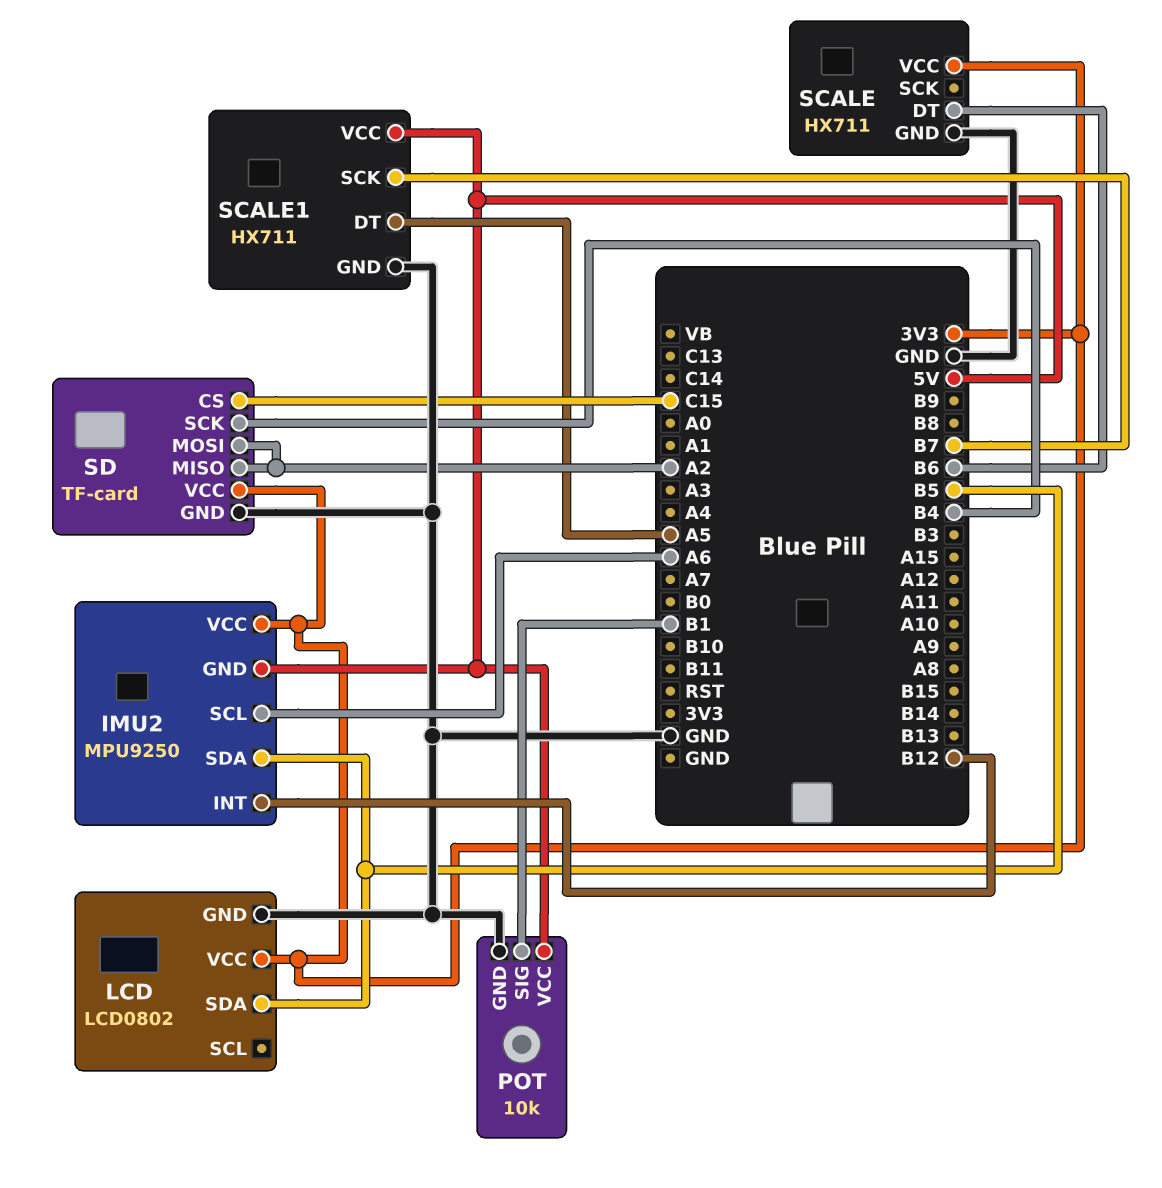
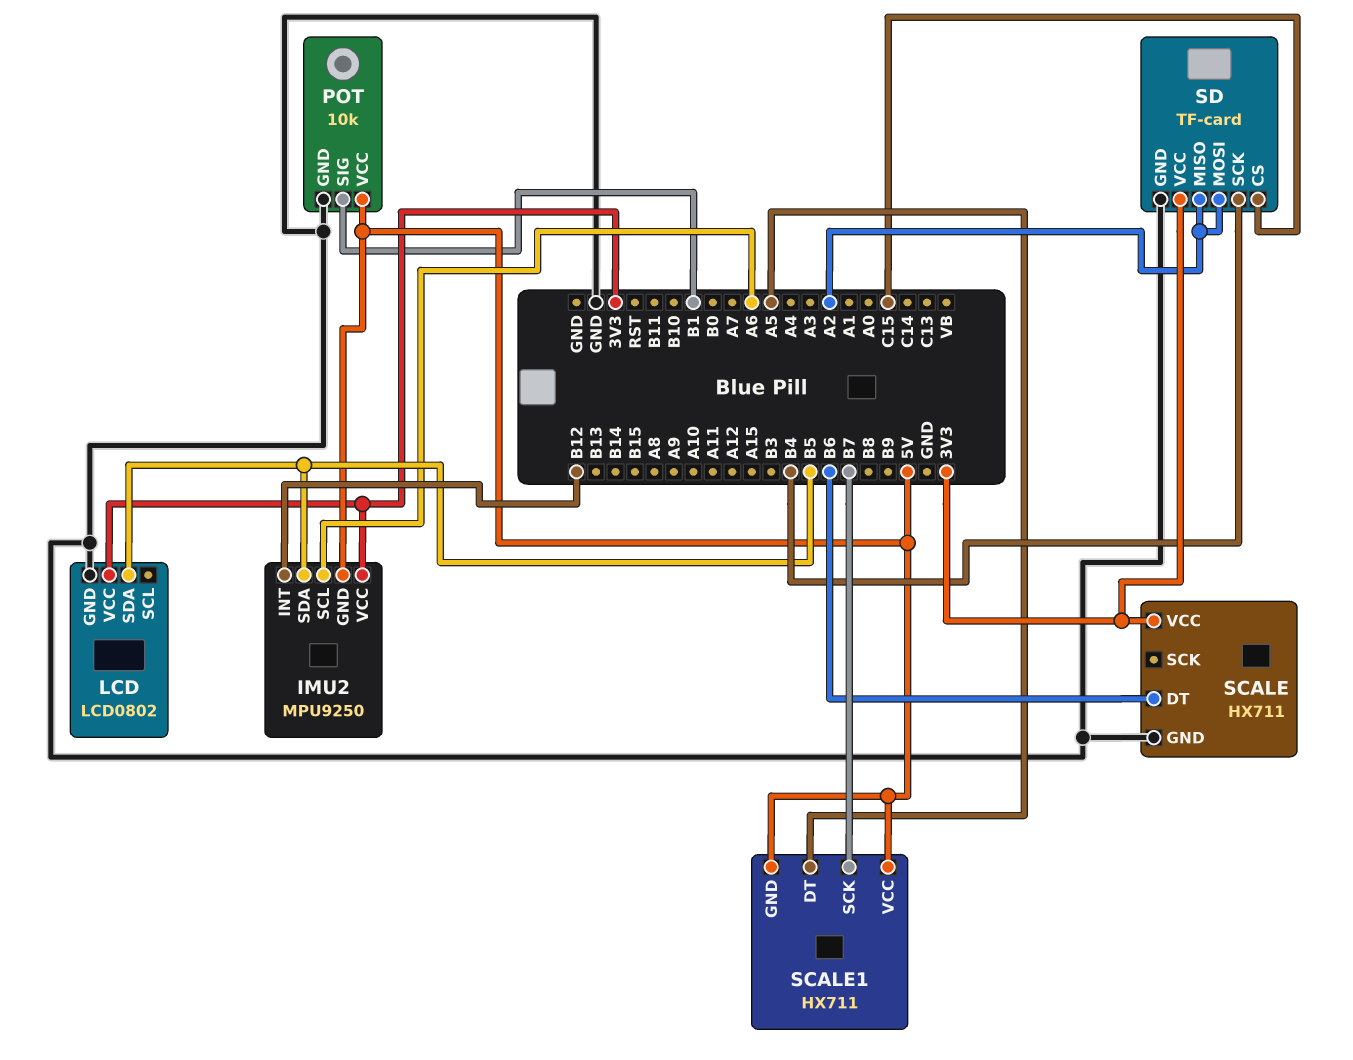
SCALE1 pin GND: GND -> 5V

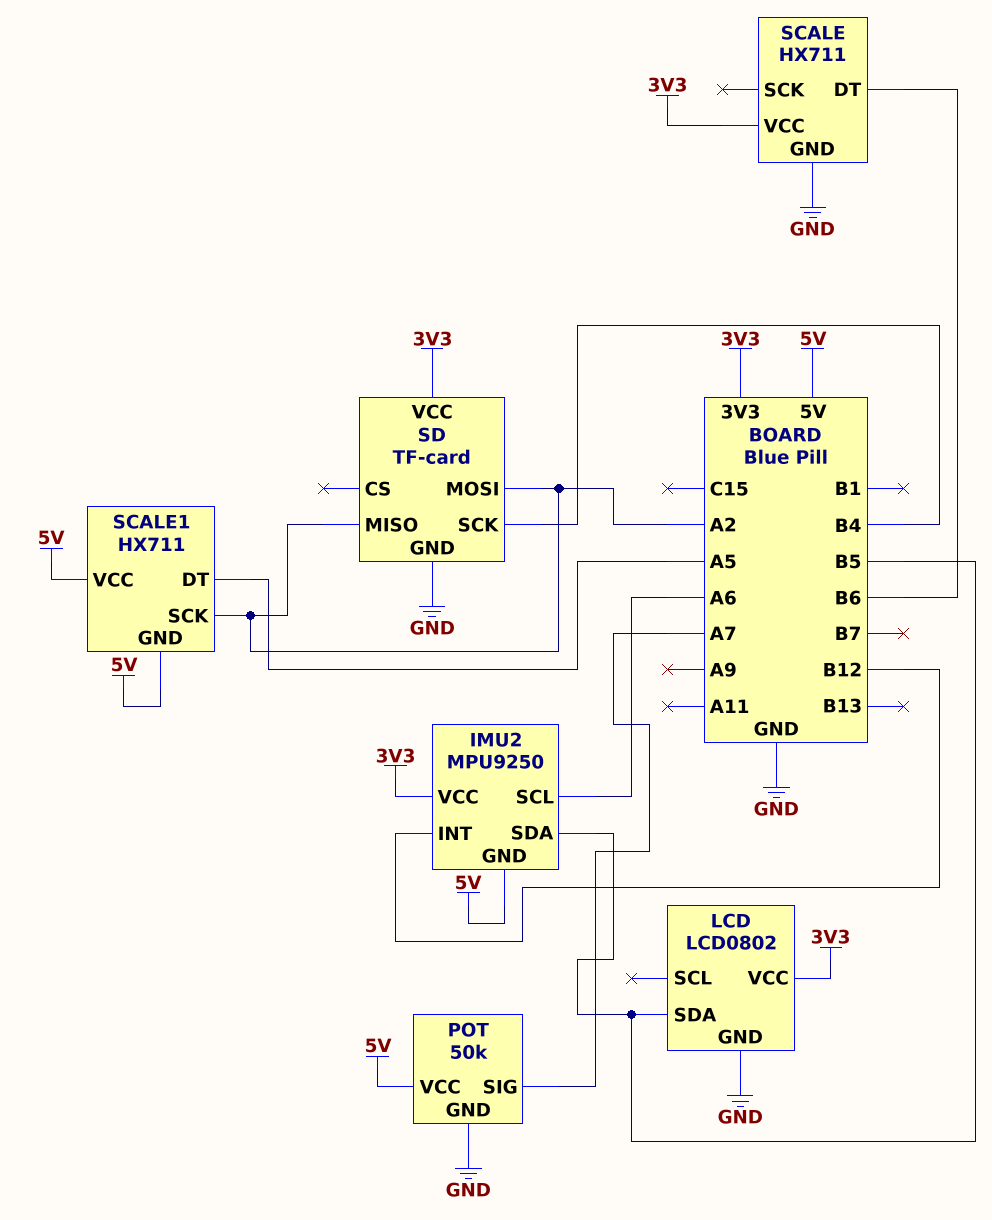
POT: 10k -> 50k
POT pin SIG: B1 -> A7
SCALE1 pin SCK: B7 -> A2
SD pin CS: C15 -> none

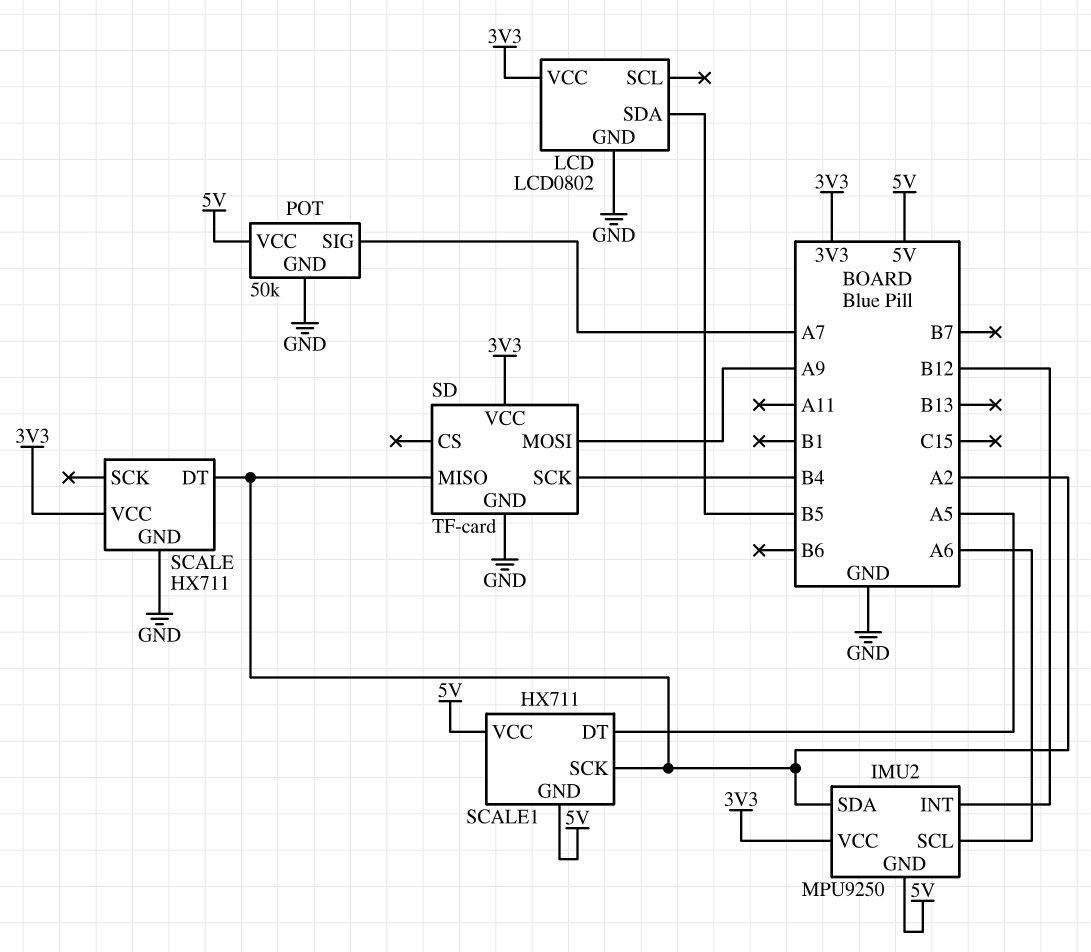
IMU2 pin SDA: B5 -> A2
SCALE pin DT: B6 -> A2
SD pin MOSI: A2 -> A9

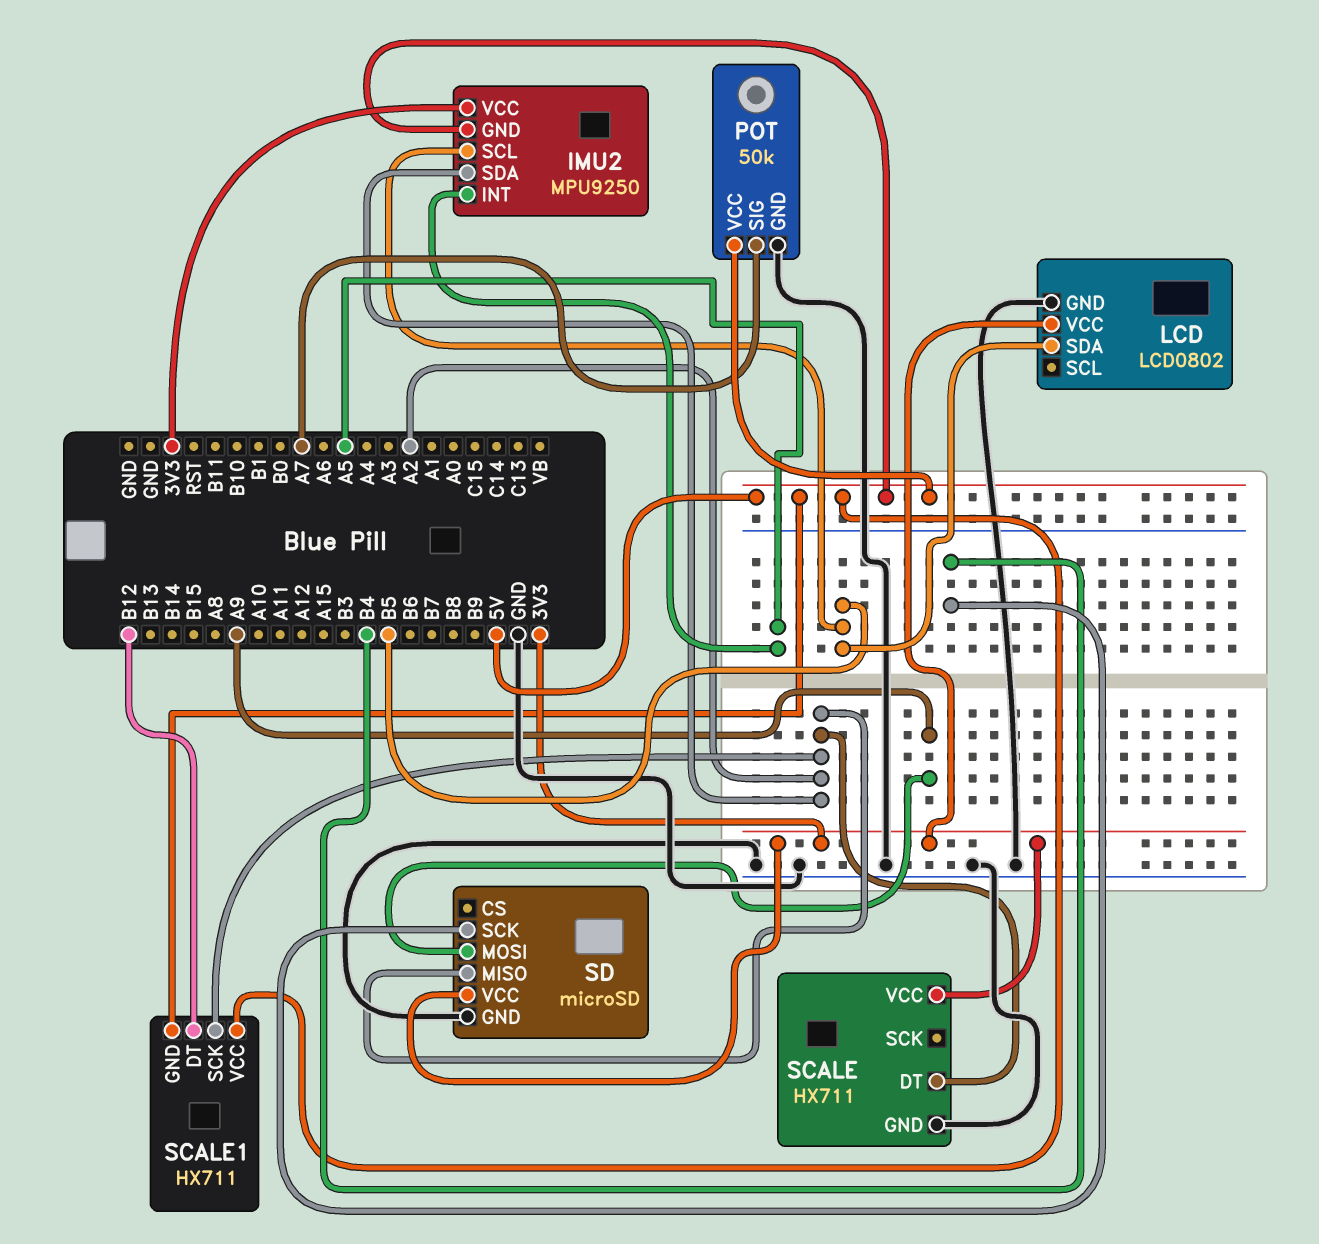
IMU2 pin INT: B12 -> A5
IMU2 pin SCL: A6 -> B5
SCALE1 pin DT: A5 -> B12
SD: TF-card -> microSD

